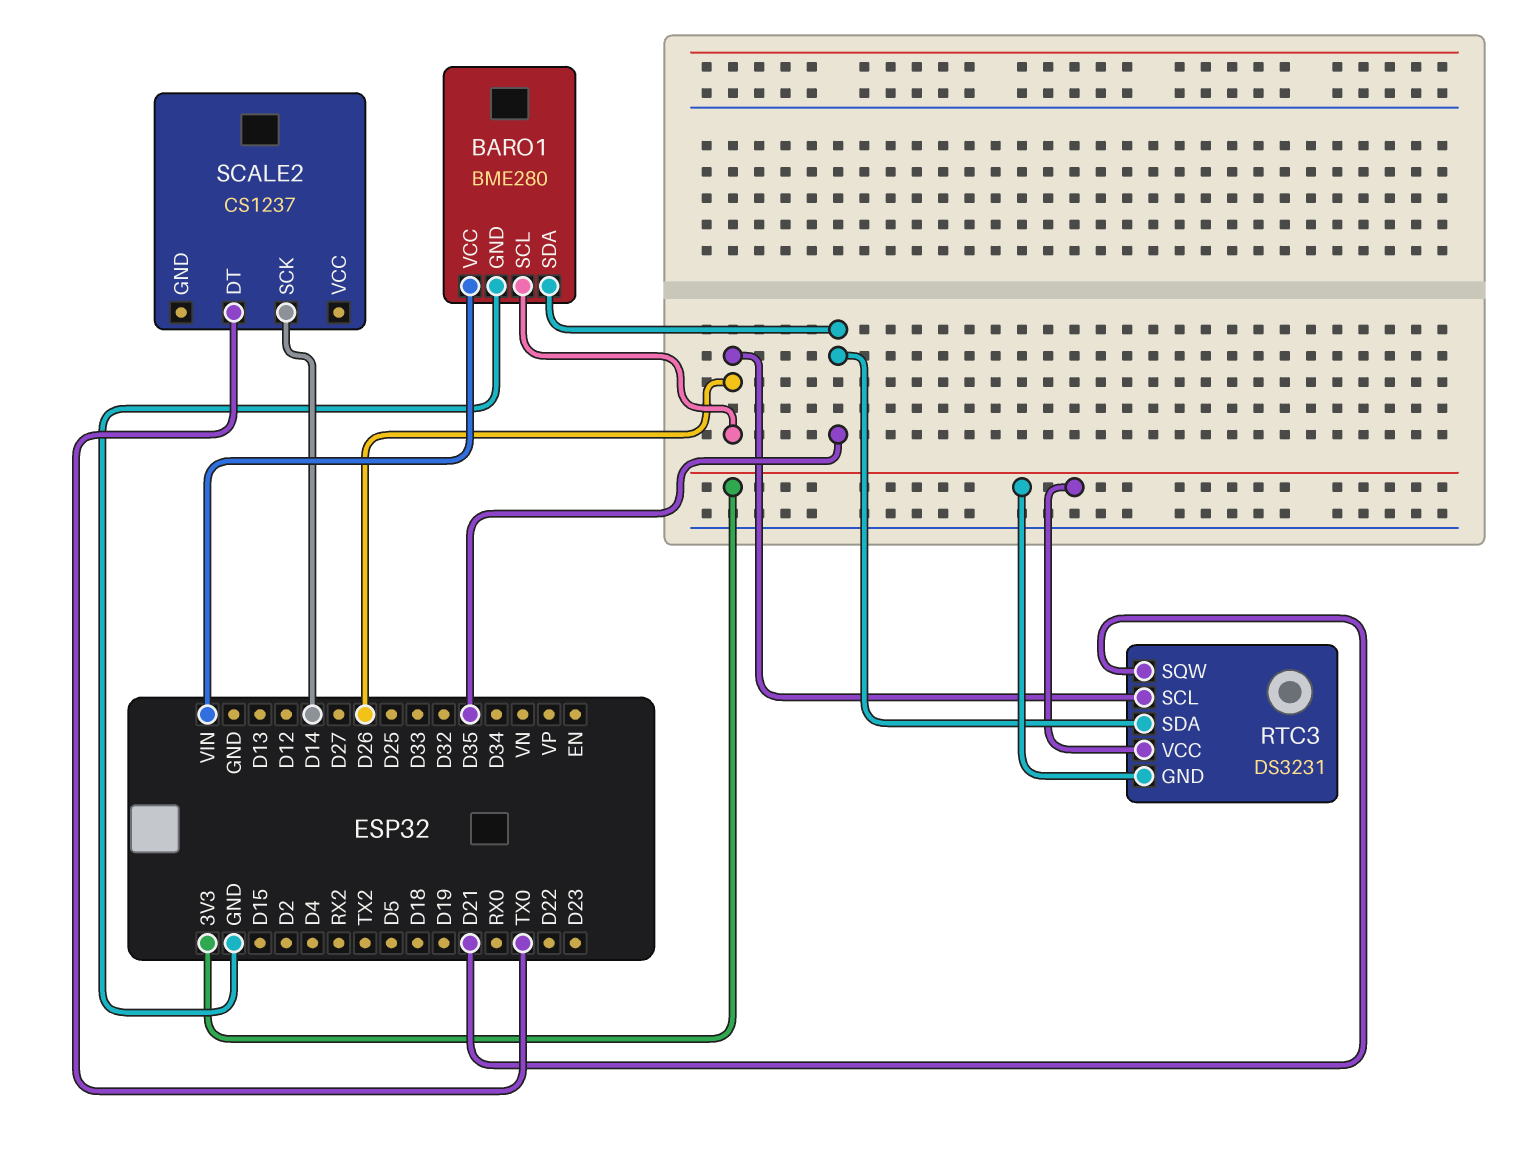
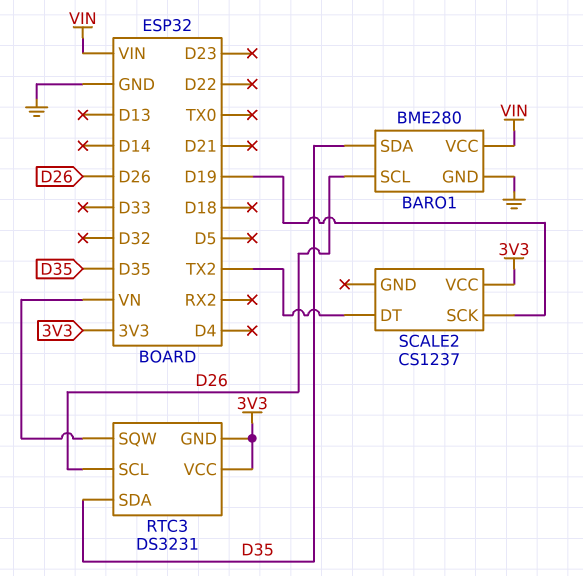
RTC3 pin SQW: D21 -> VN
SCALE2 pin DT: TX0 -> TX2
SCALE2 pin SCK: D14 -> D19
SCALE2 pin VCC: none -> 3V3

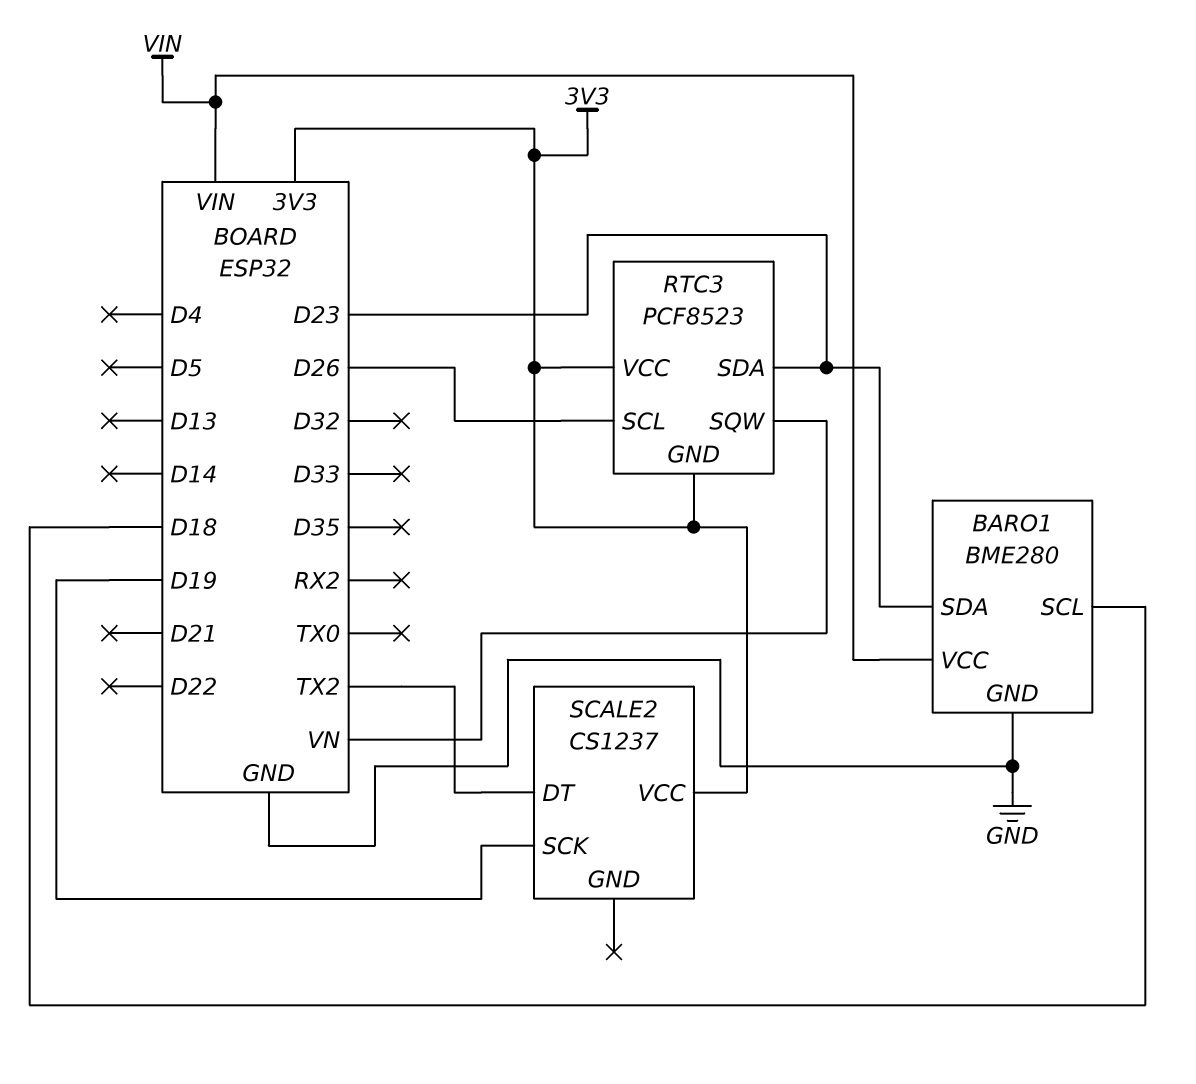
BARO1 pin SCL: D26 -> D18
BARO1 pin SDA: D35 -> D23
RTC3: DS3231 -> PCF8523
RTC3 pin SDA: D35 -> D23

